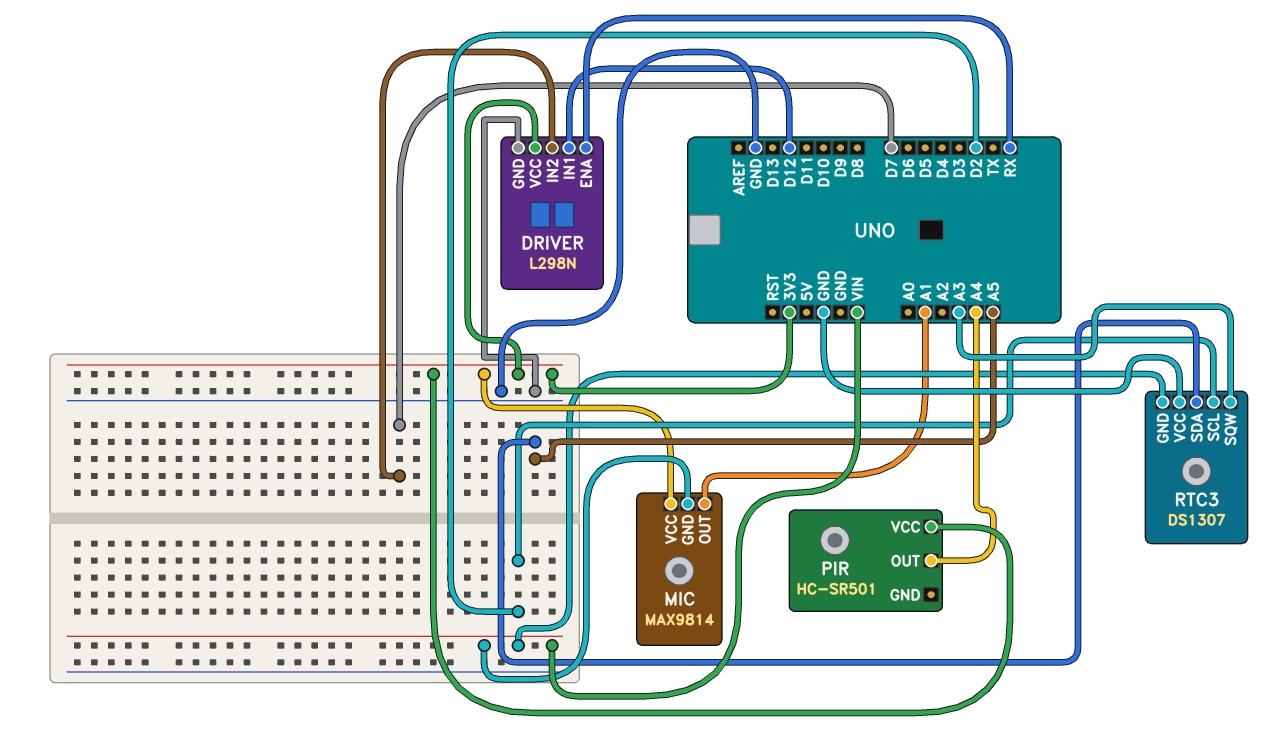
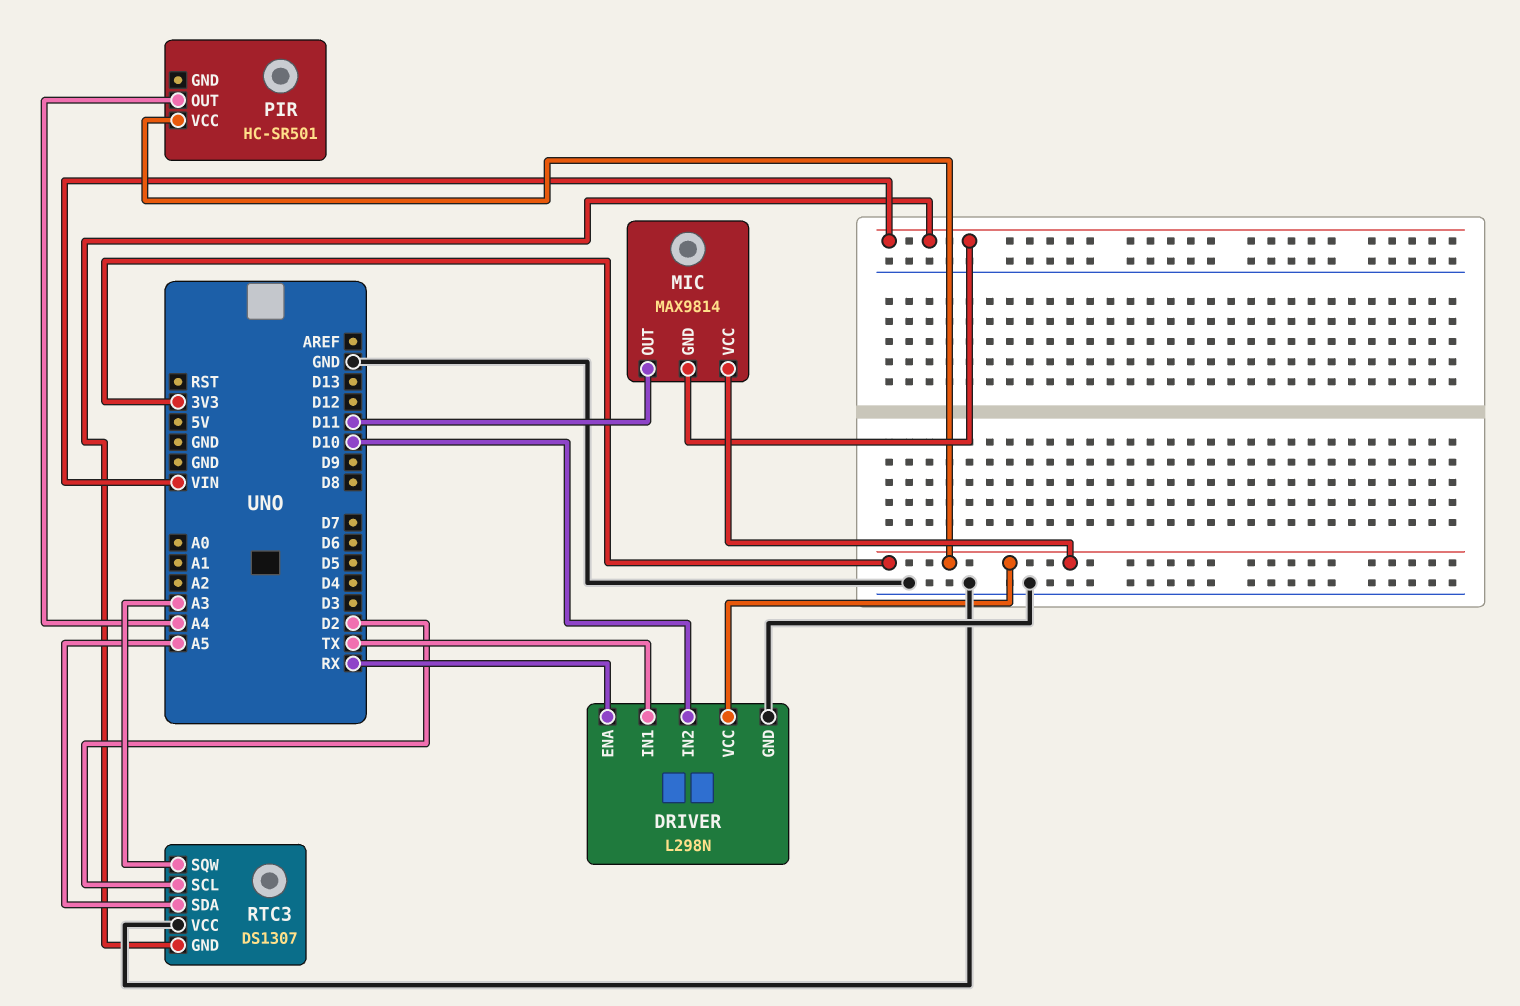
DRIVER pin IN1: D12 -> TX
DRIVER pin IN2: D7 -> D10
MIC pin OUT: A1 -> D11

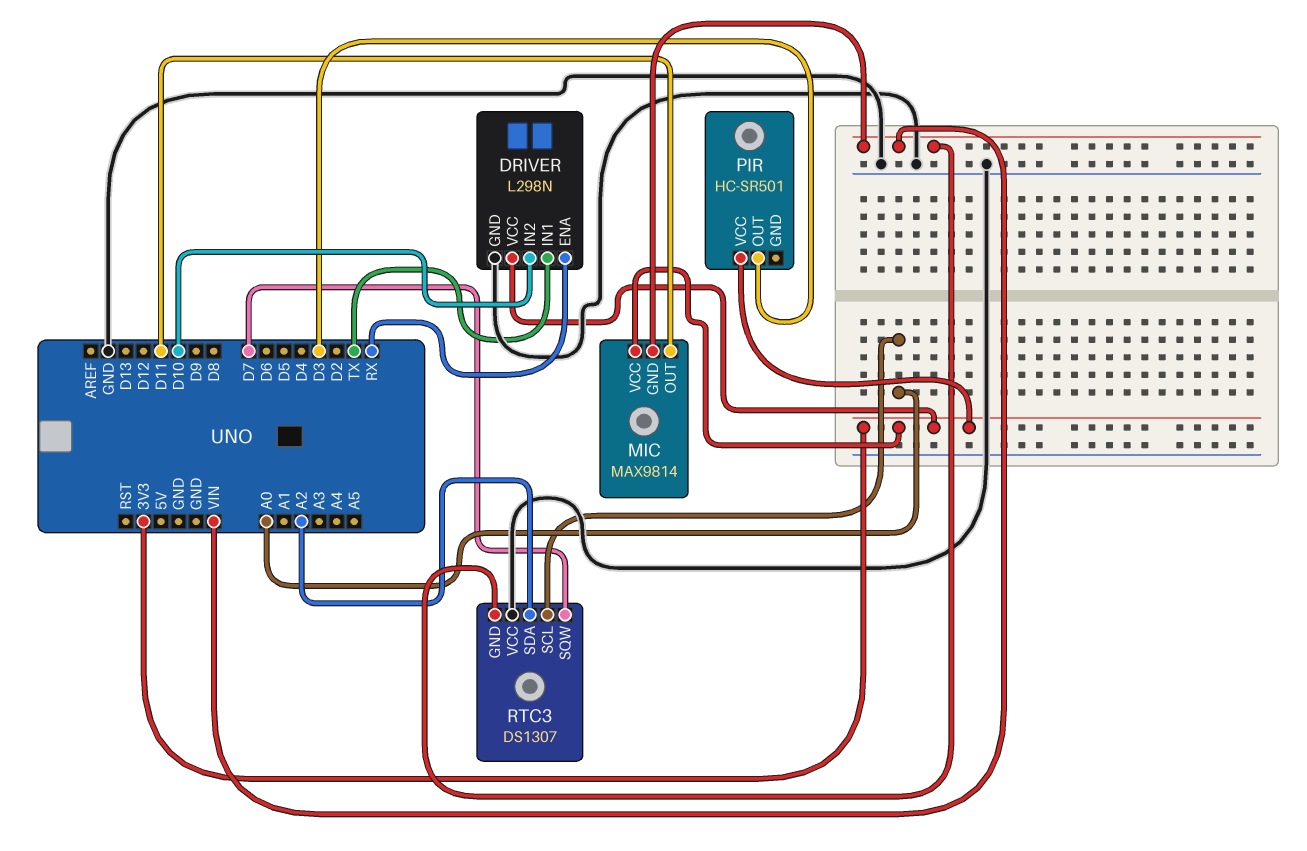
PIR pin OUT: A4 -> D3
RTC3 pin SCL: D2 -> A0
RTC3 pin SDA: A5 -> A2
RTC3 pin SQW: A3 -> D7

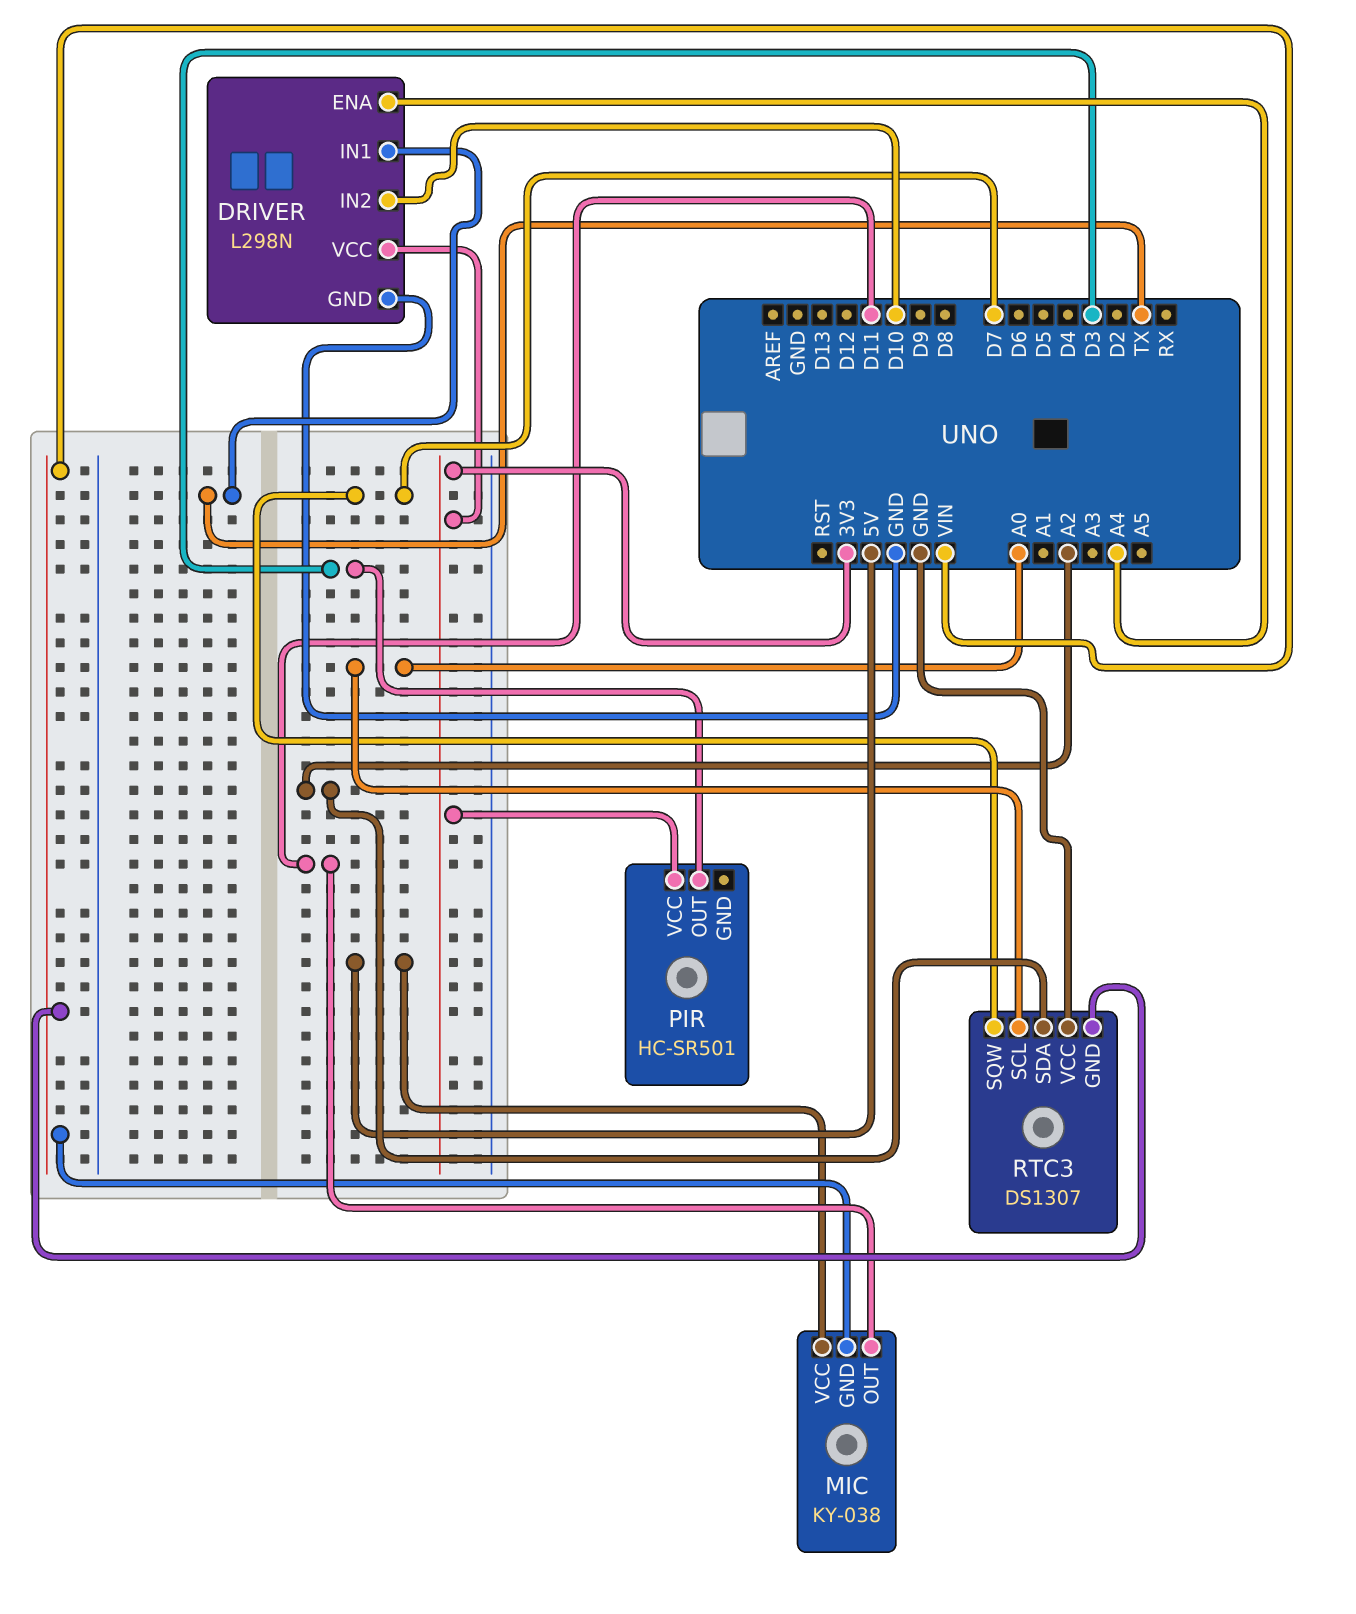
DRIVER pin ENA: RX -> A4
MIC: MAX9814 -> KY-038
MIC pin VCC: 3V3 -> 5V

